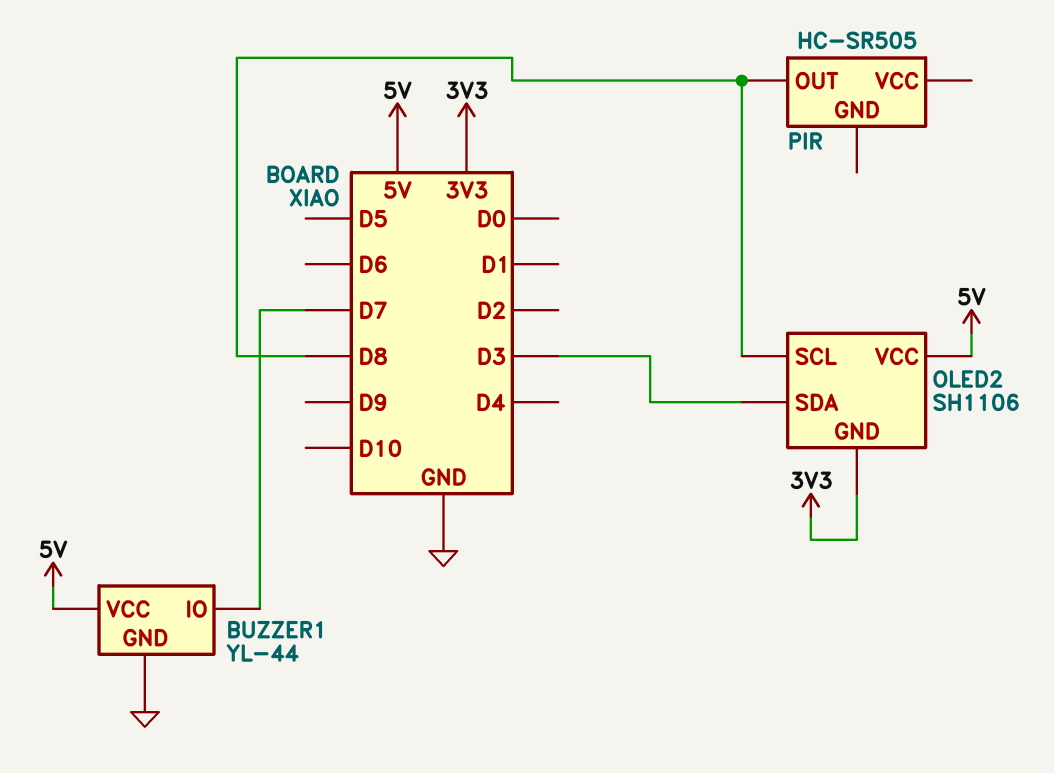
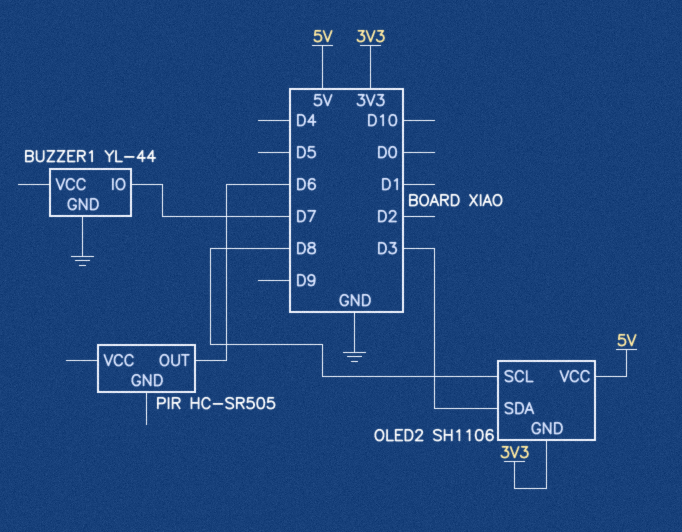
BUZZER1 pin VCC: 5V -> none
PIR pin OUT: D8 -> D6

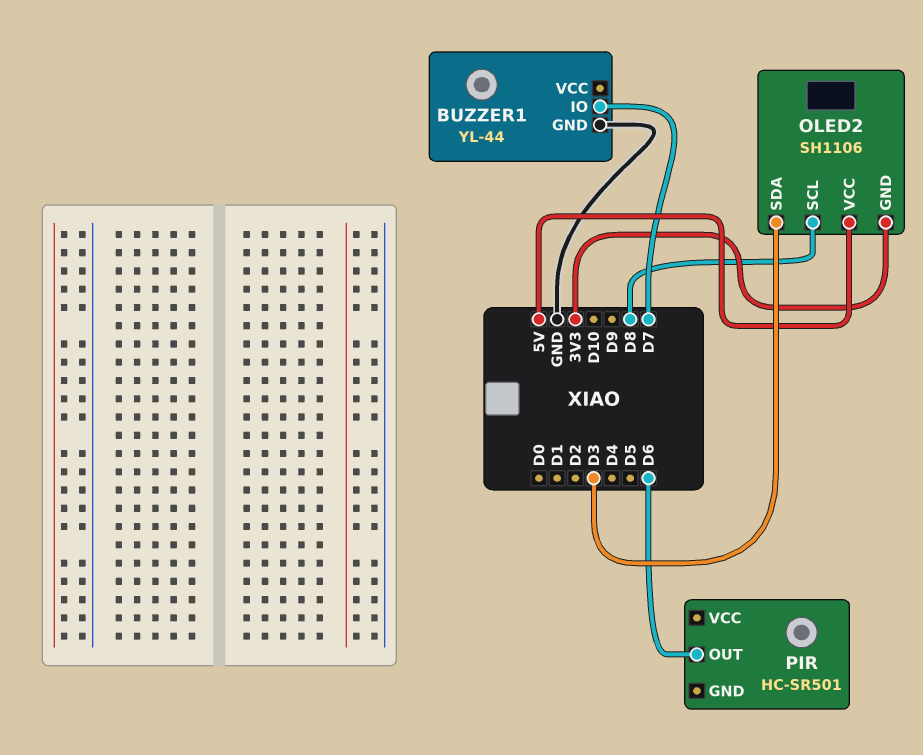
PIR: HC-SR505 -> HC-SR501

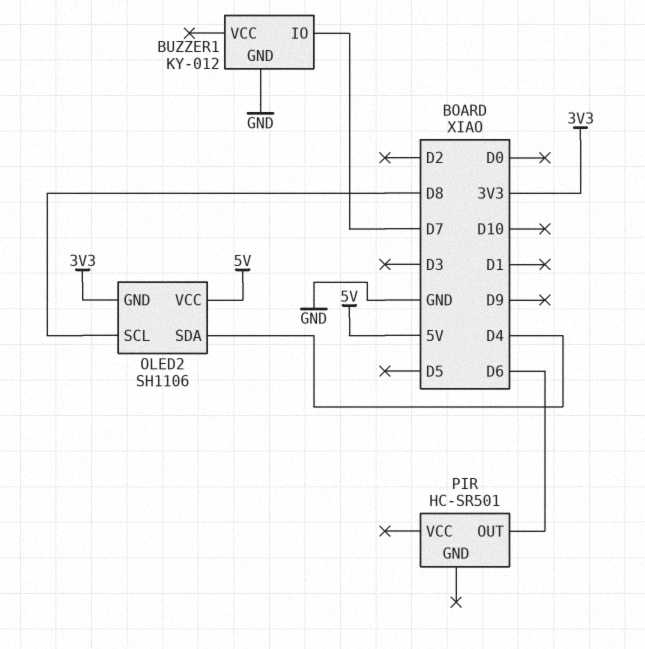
BUZZER1: YL-44 -> KY-012
OLED2 pin SDA: D3 -> D4

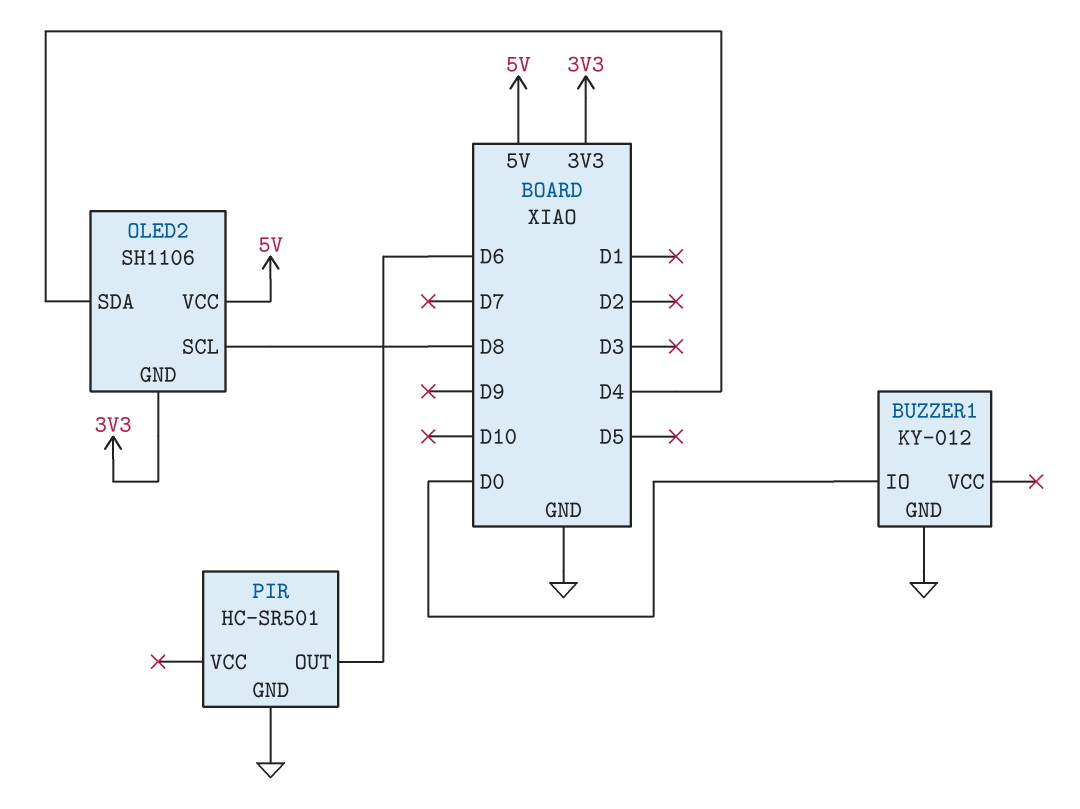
BUZZER1 pin IO: D7 -> D0
PIR pin GND: none -> GND

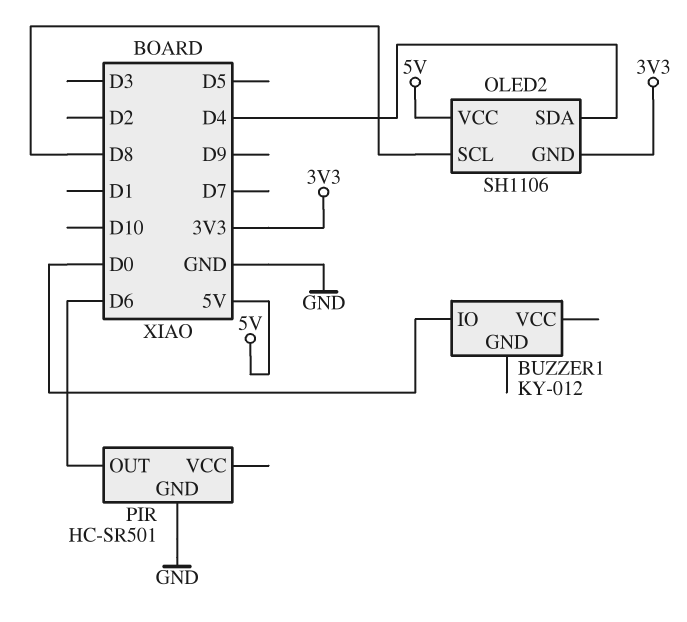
BUZZER1 pin GND: GND -> none

